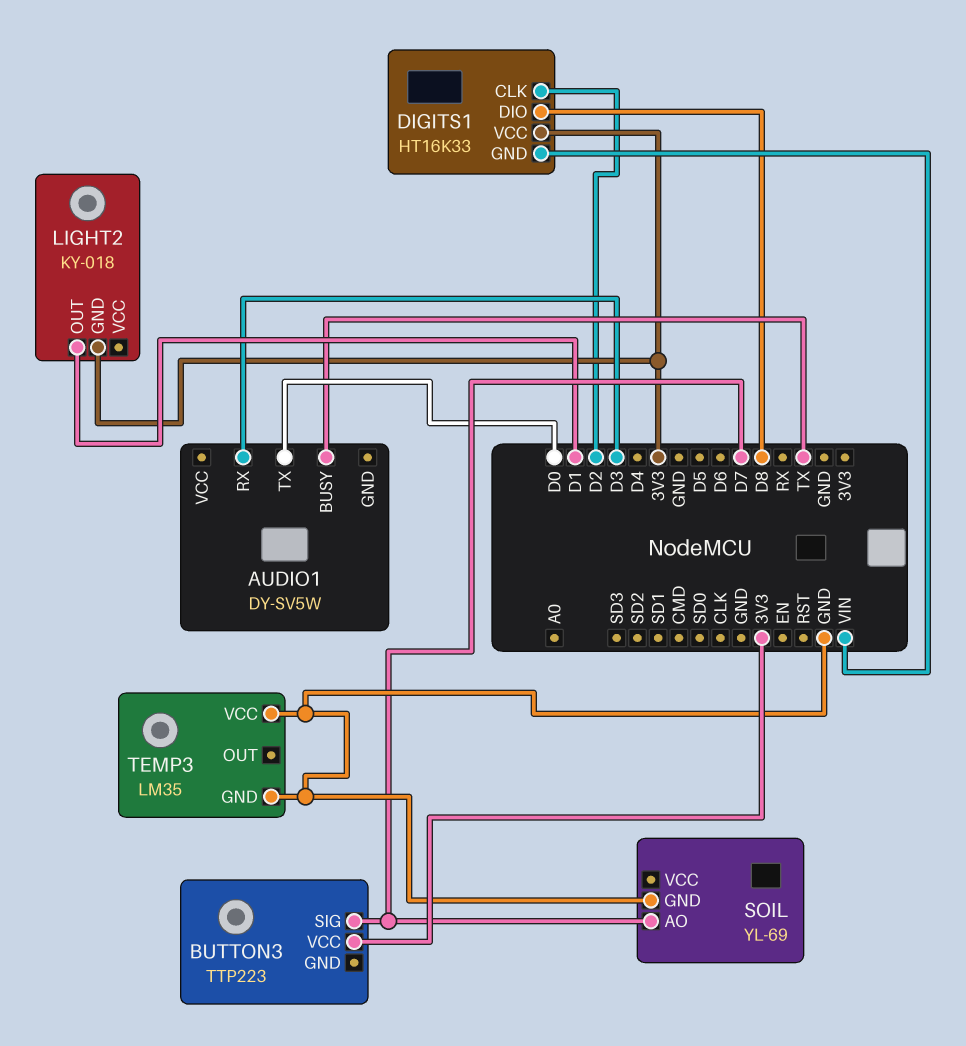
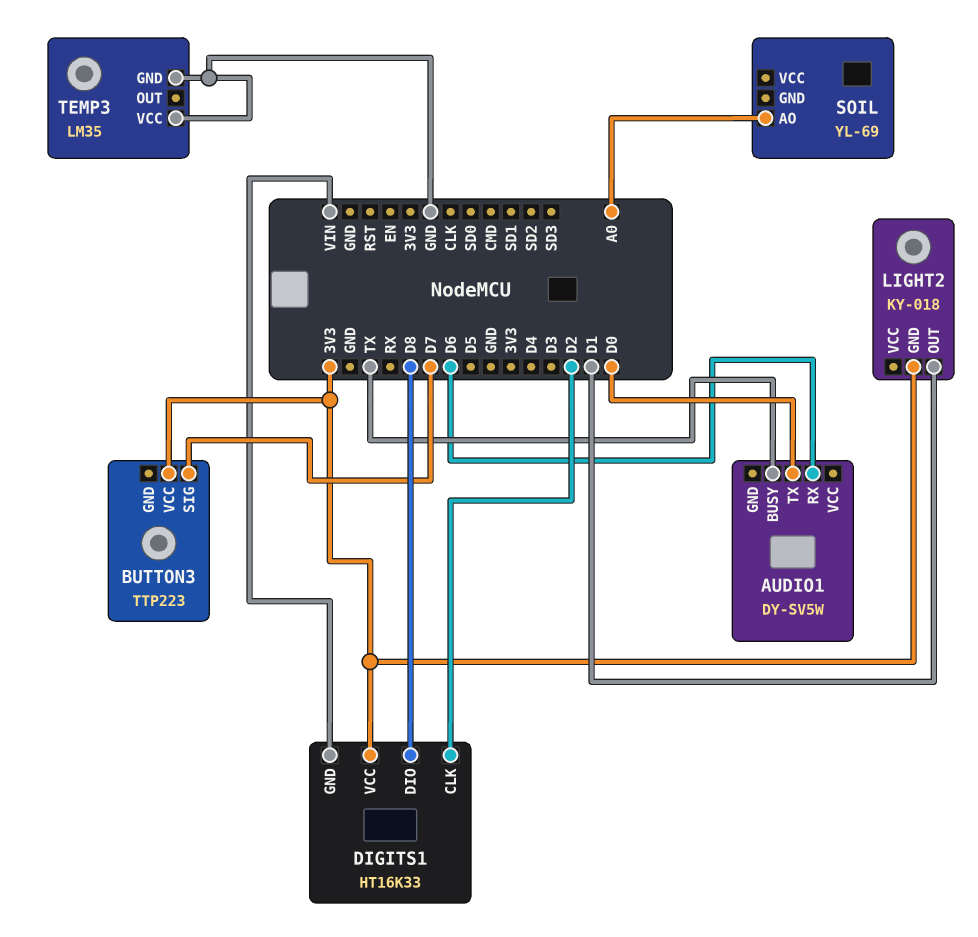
AUDIO1 pin RX: D3 -> D6
SOIL pin AO: D7 -> A0
SOIL pin GND: GND -> none

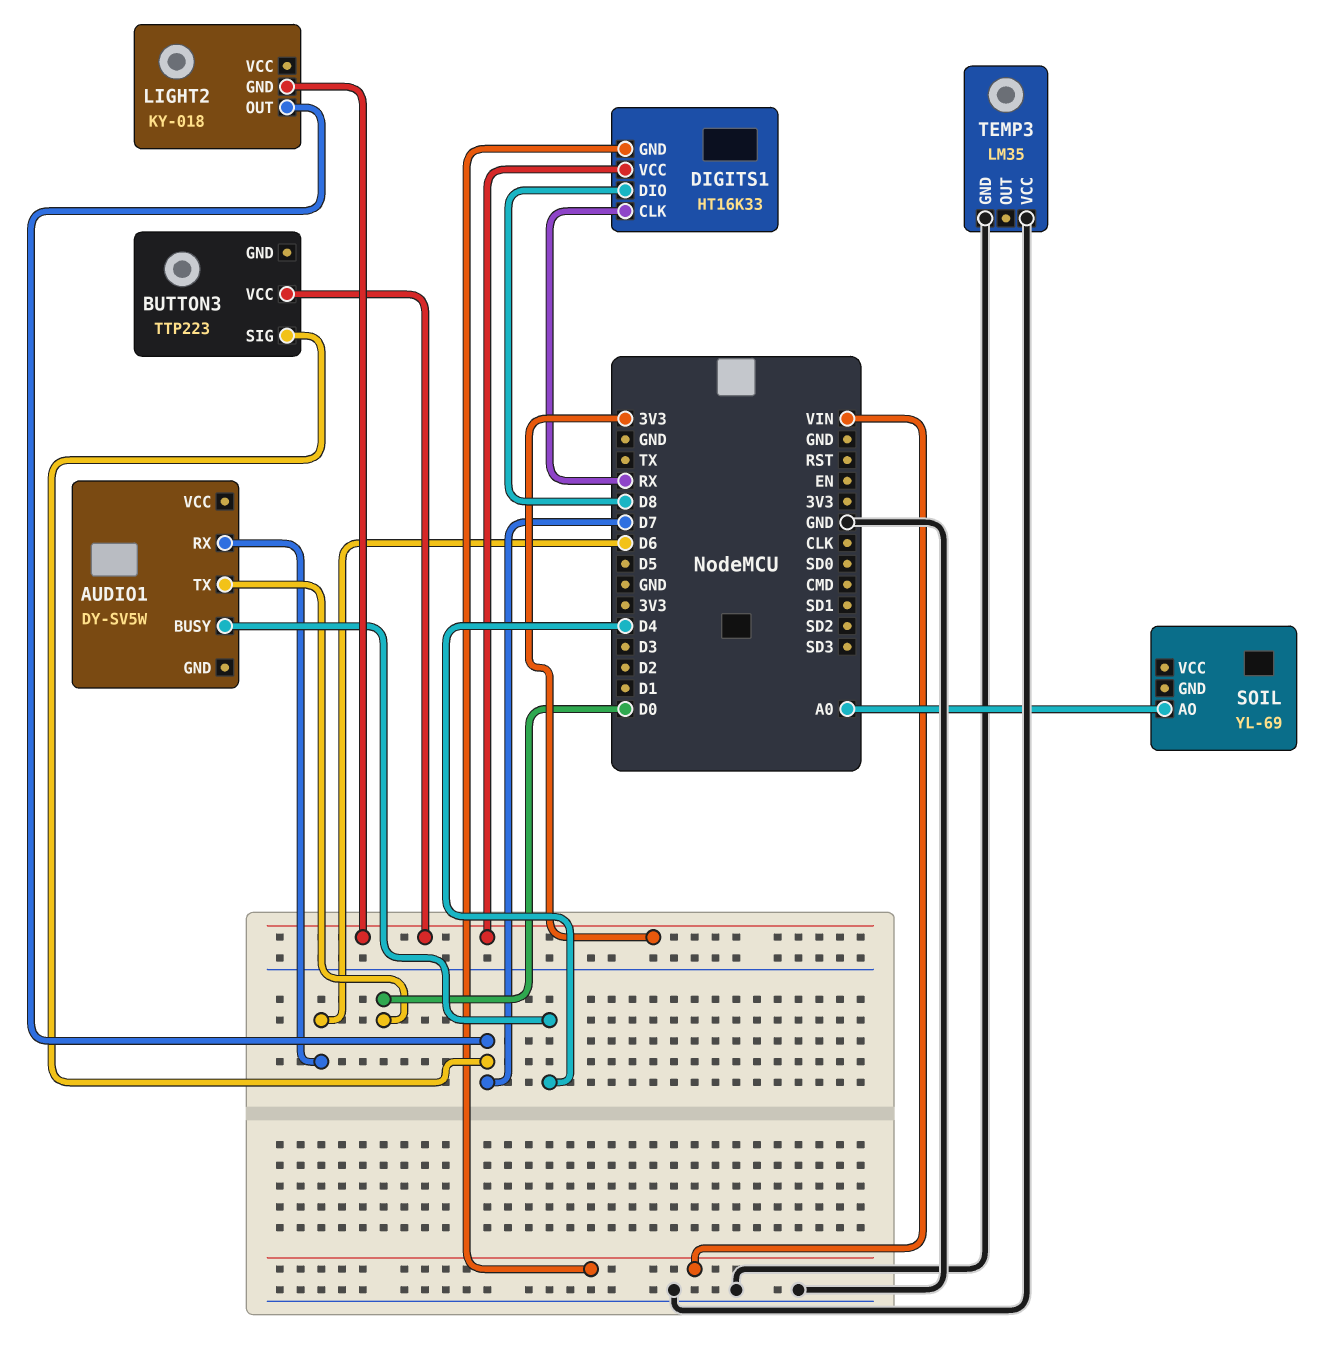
AUDIO1 pin BUSY: TX -> D4
DIGITS1 pin CLK: D2 -> RX
LIGHT2 pin OUT: D1 -> D7

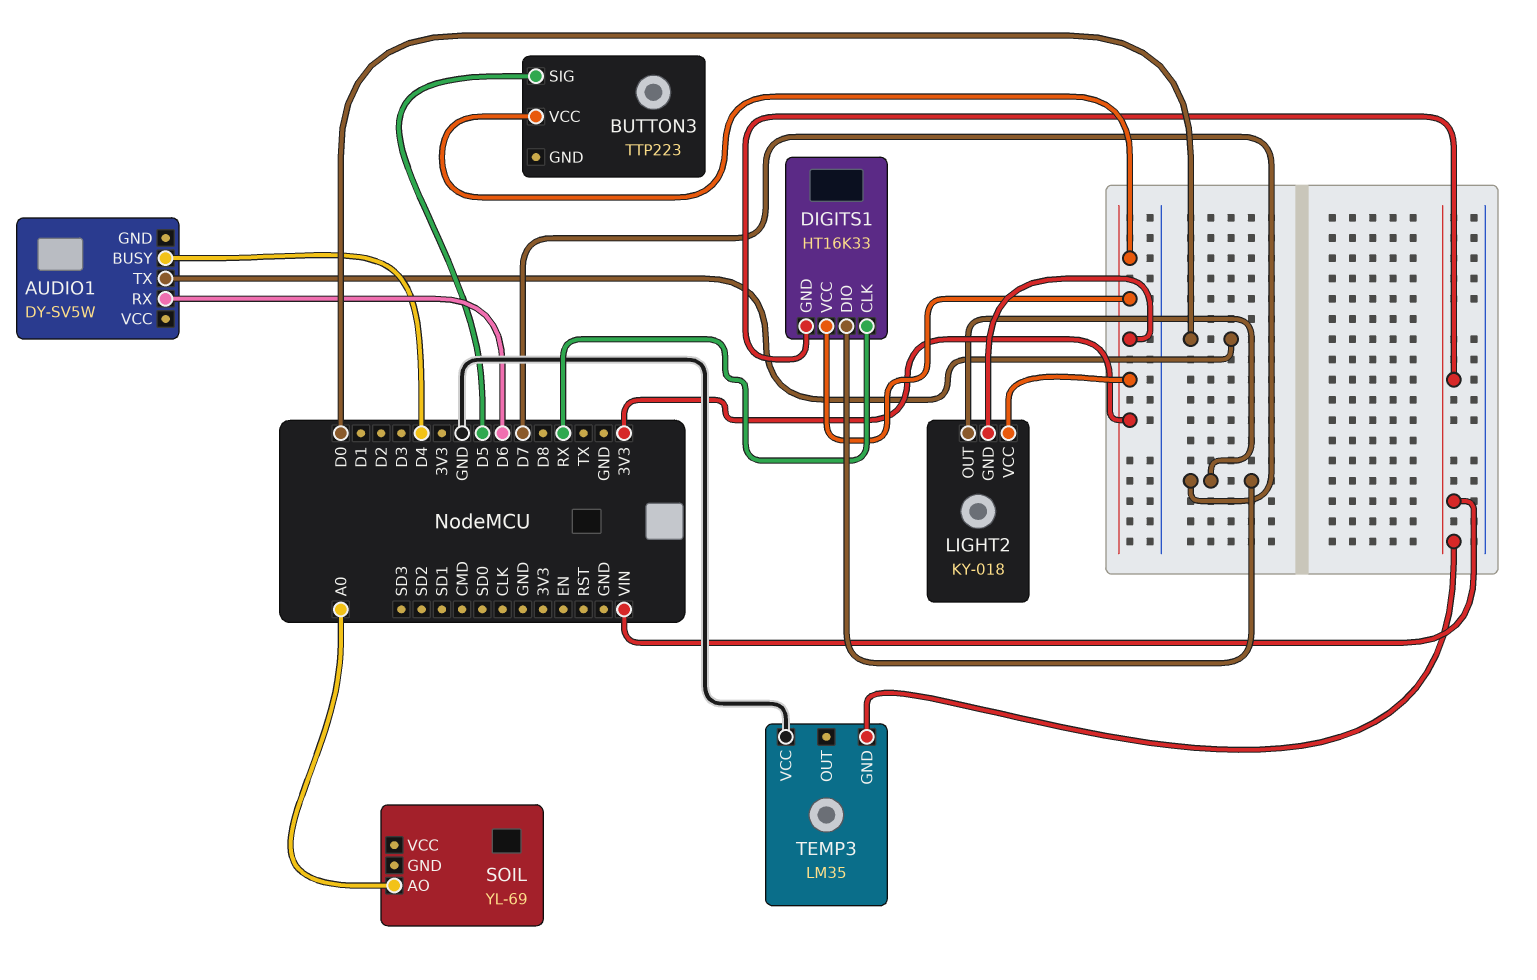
BUTTON3 pin SIG: D7 -> D5
DIGITS1 pin DIO: D8 -> D7
LIGHT2 pin VCC: none -> 3V3
TEMP3 pin GND: GND -> VIN

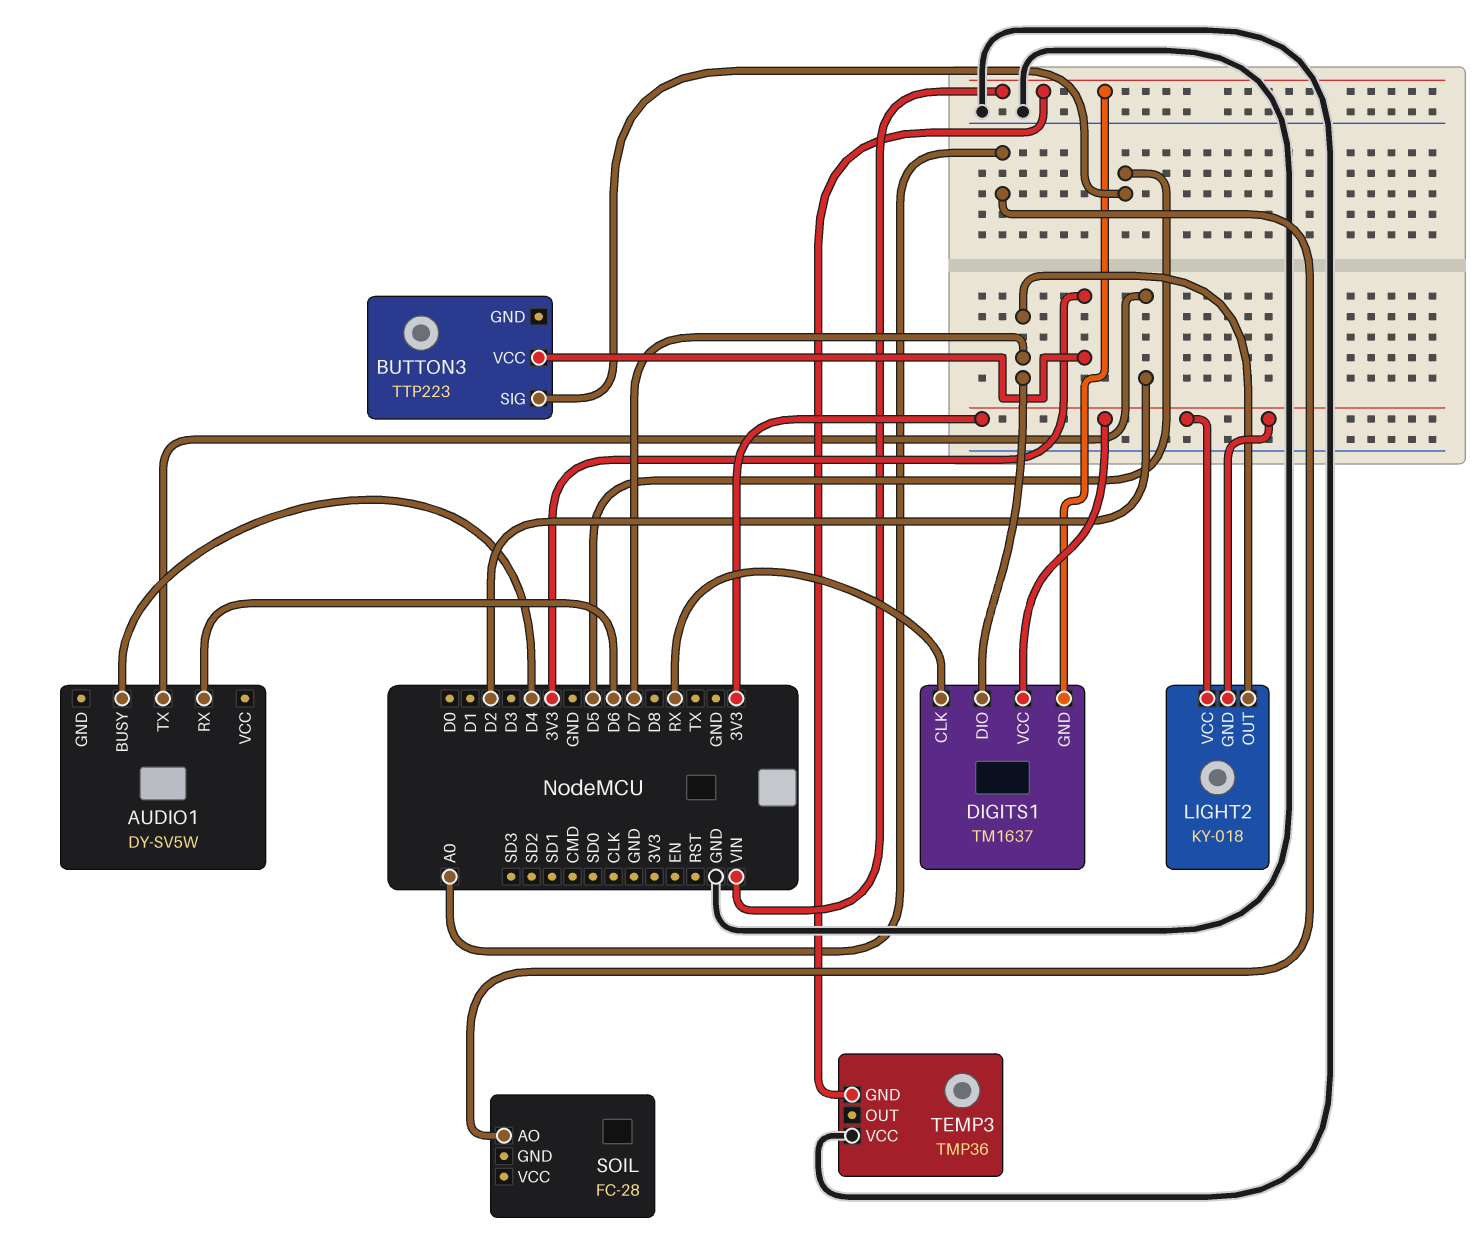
AUDIO1 pin TX: D0 -> D2
DIGITS1: HT16K33 -> TM1637
SOIL: YL-69 -> FC-28
TEMP3: LM35 -> TMP36

